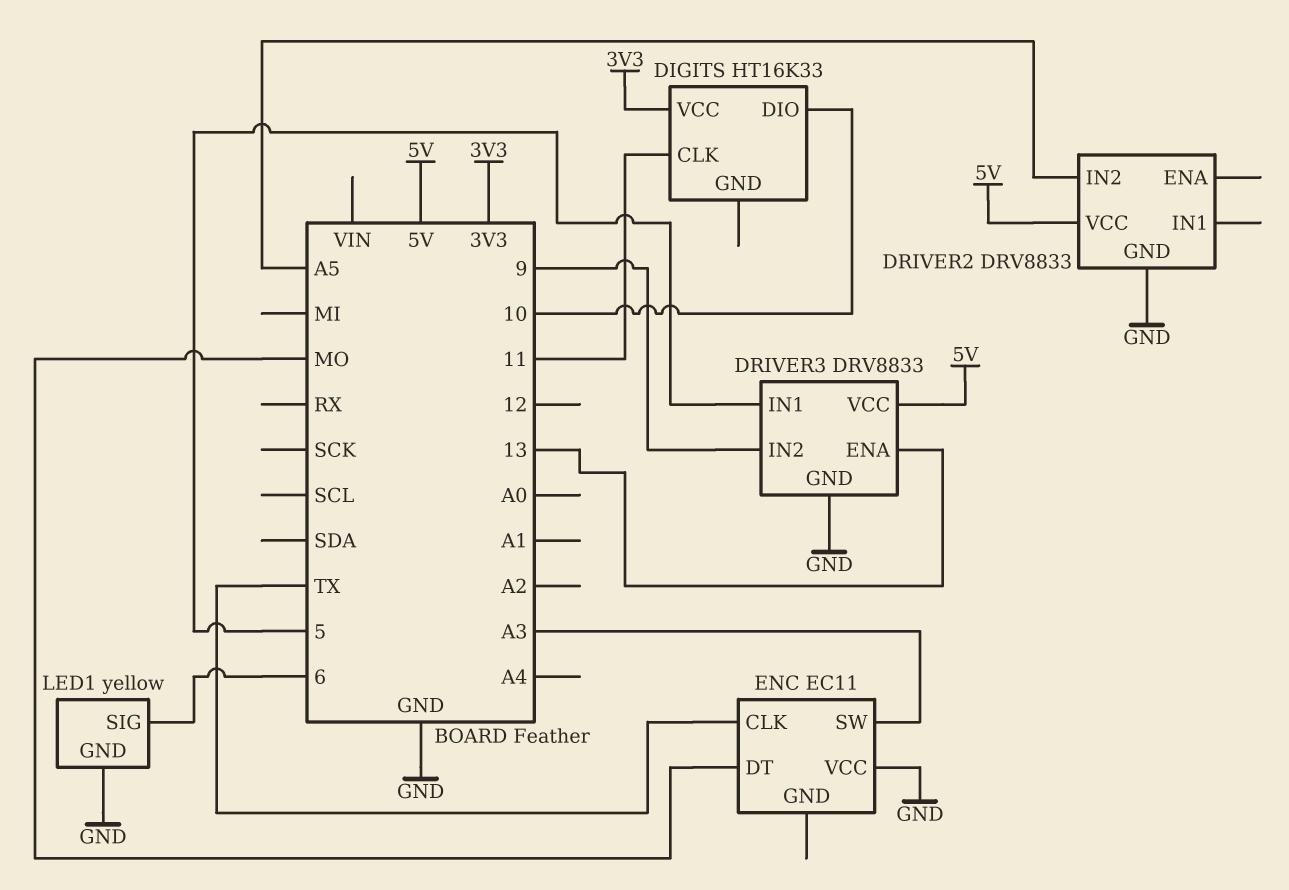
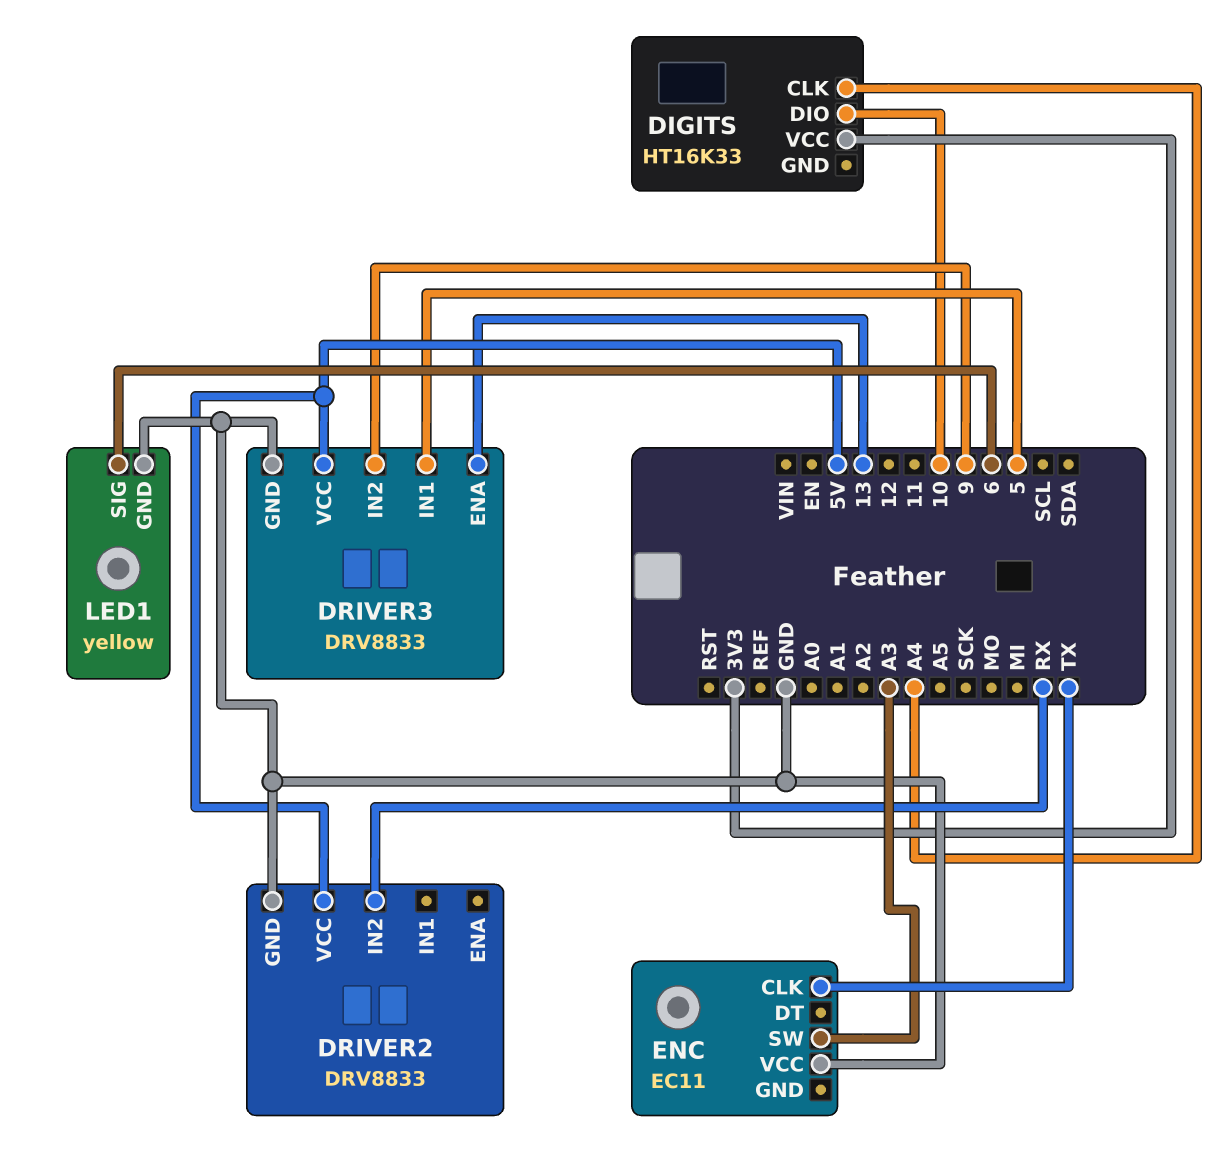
DIGITS pin CLK: 11 -> A4
DRIVER2 pin IN2: A5 -> RX
ENC pin DT: MO -> none

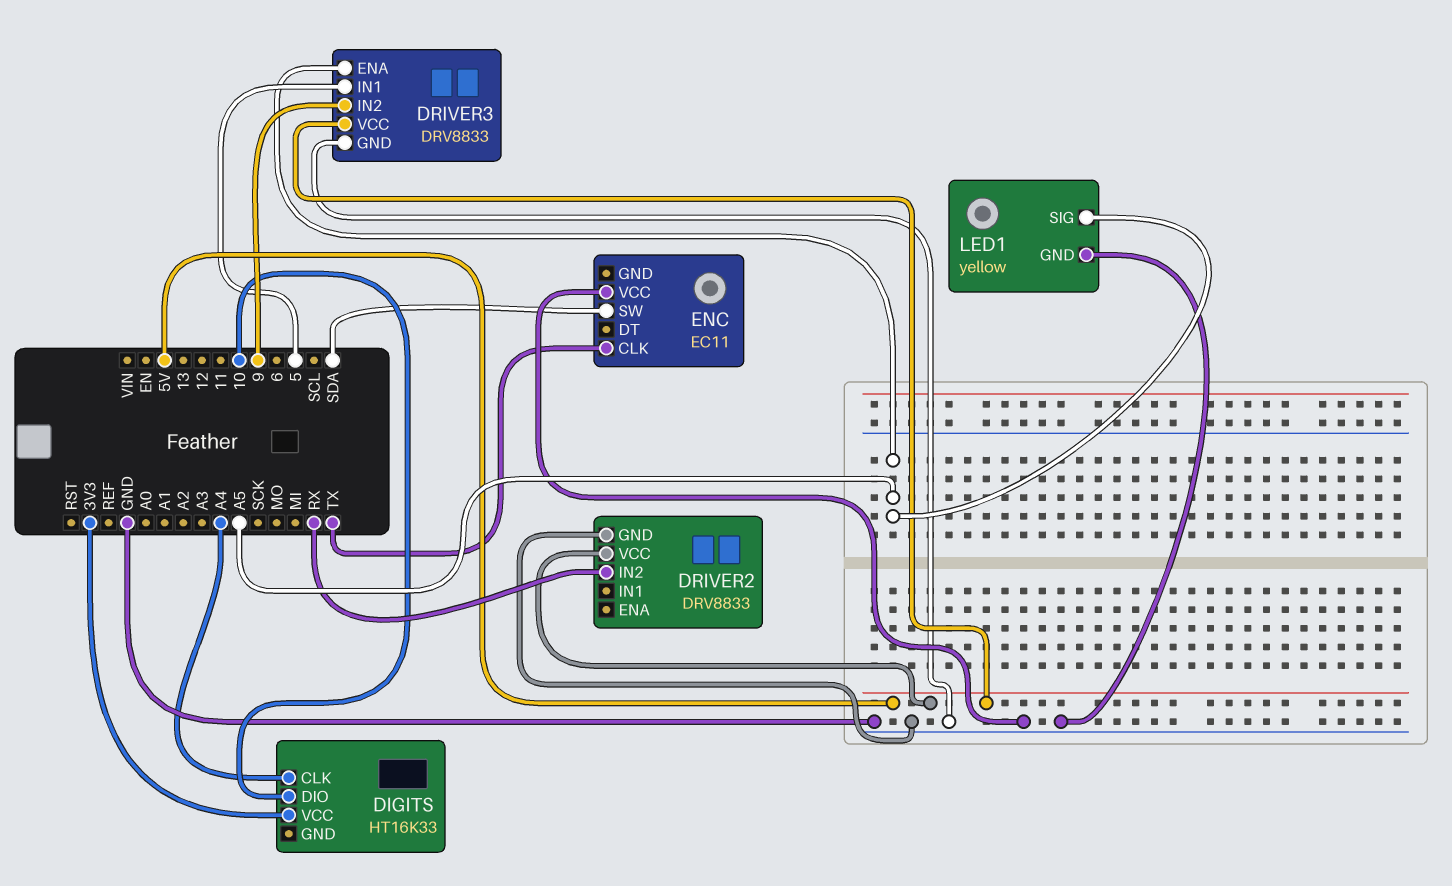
DRIVER3 pin ENA: 13 -> A5
ENC pin SW: A3 -> SDA
LED1 pin SIG: 6 -> A5

